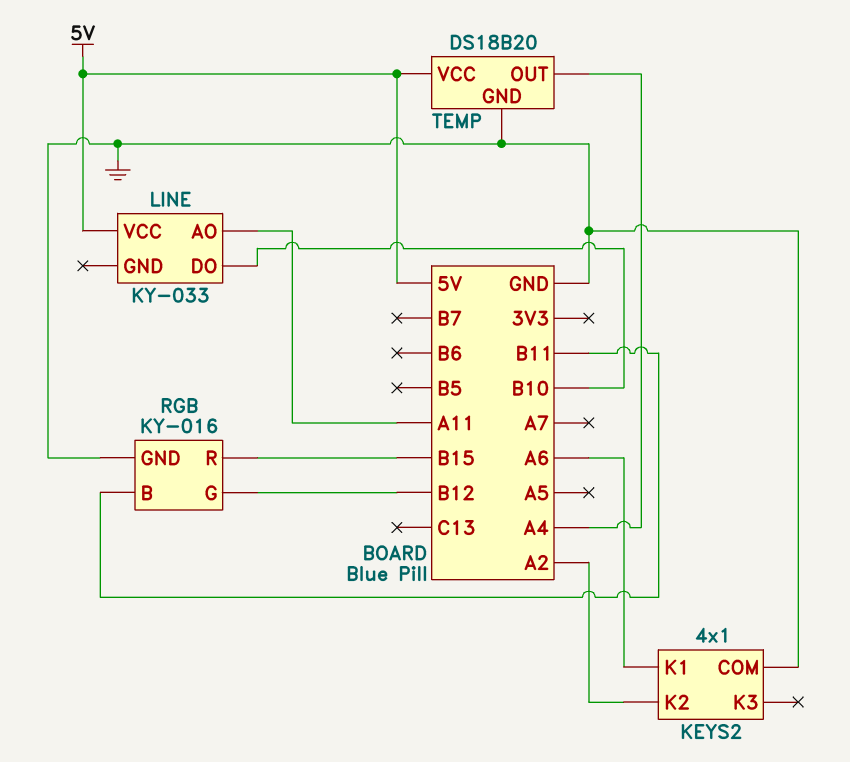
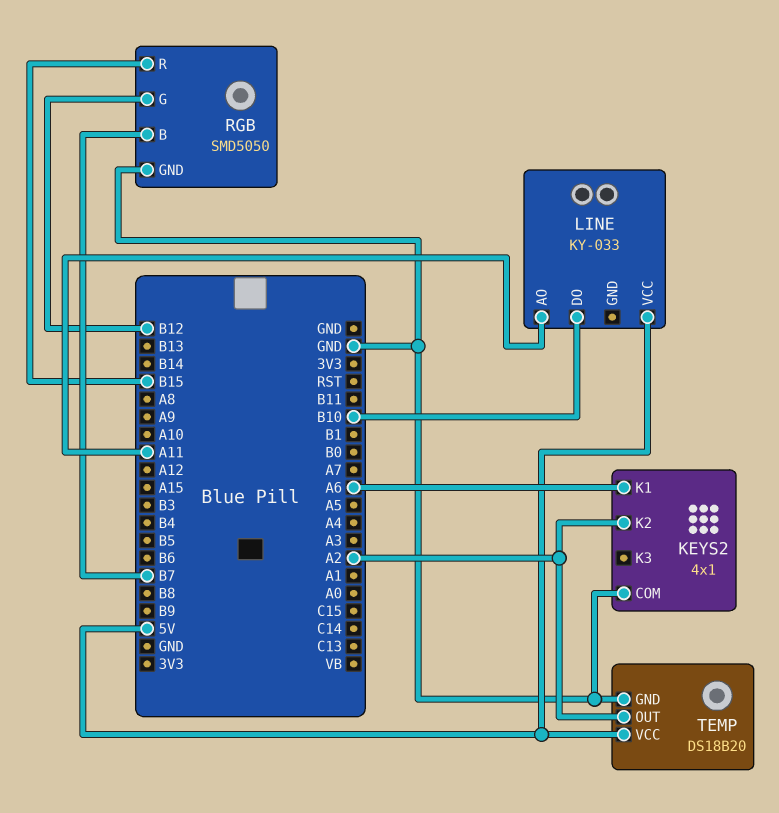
RGB: KY-016 -> SMD5050
RGB pin B: B11 -> B7
TEMP pin OUT: A4 -> A2

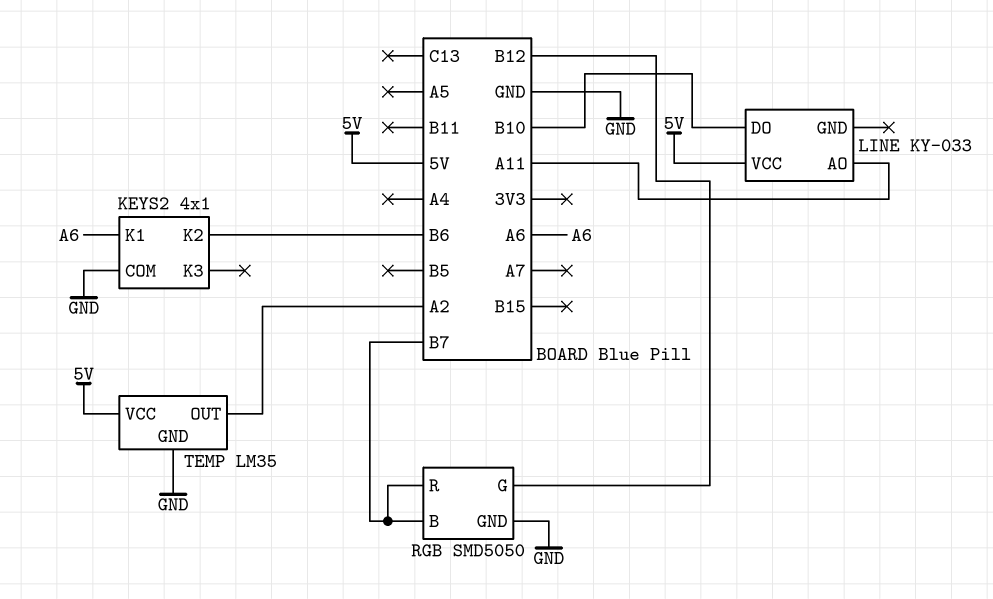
KEYS2 pin K2: A2 -> B6
RGB pin R: B15 -> B7
TEMP: DS18B20 -> LM35

